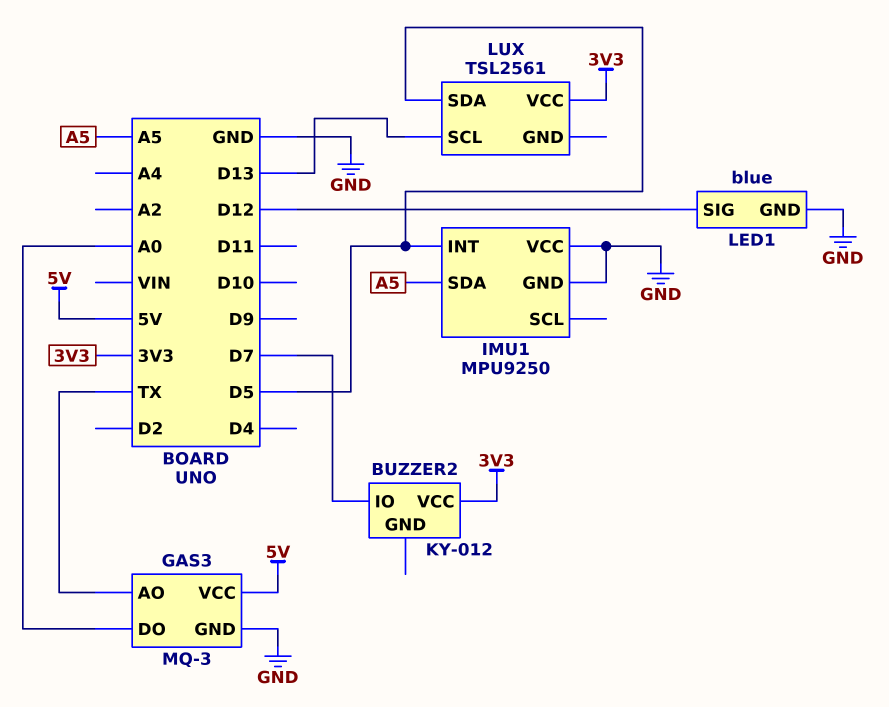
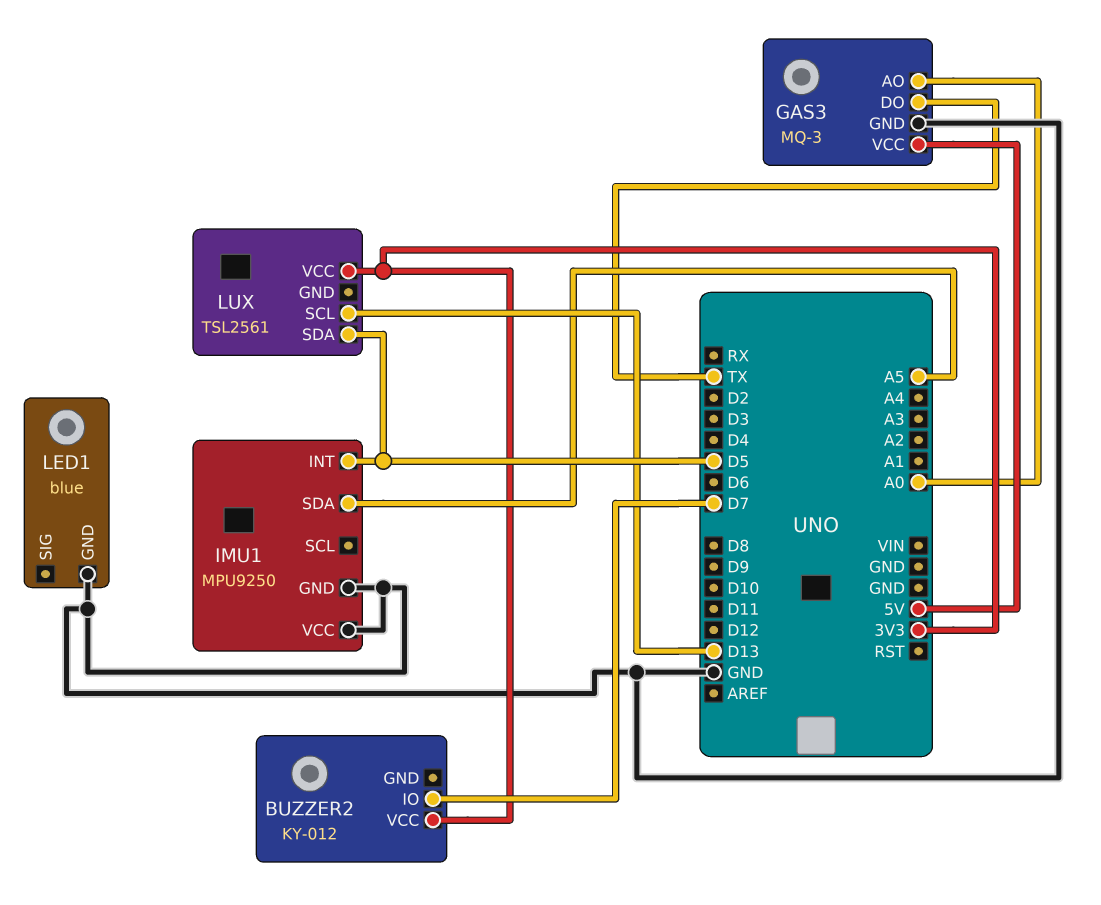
GAS3 pin AO: TX -> A0
GAS3 pin DO: A0 -> TX
LED1 pin SIG: D12 -> none

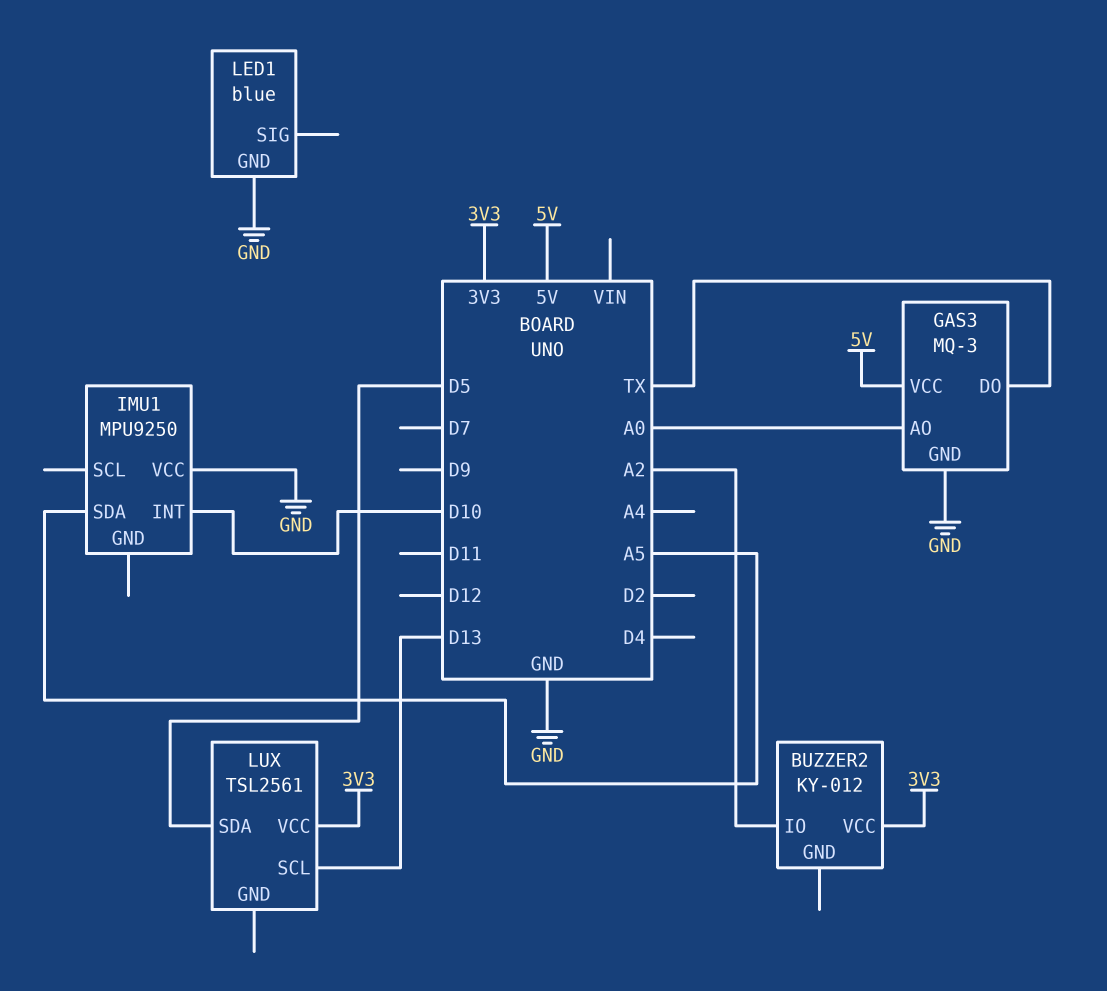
BUZZER2 pin IO: D7 -> A2
IMU1 pin GND: GND -> none
IMU1 pin INT: D5 -> D10

